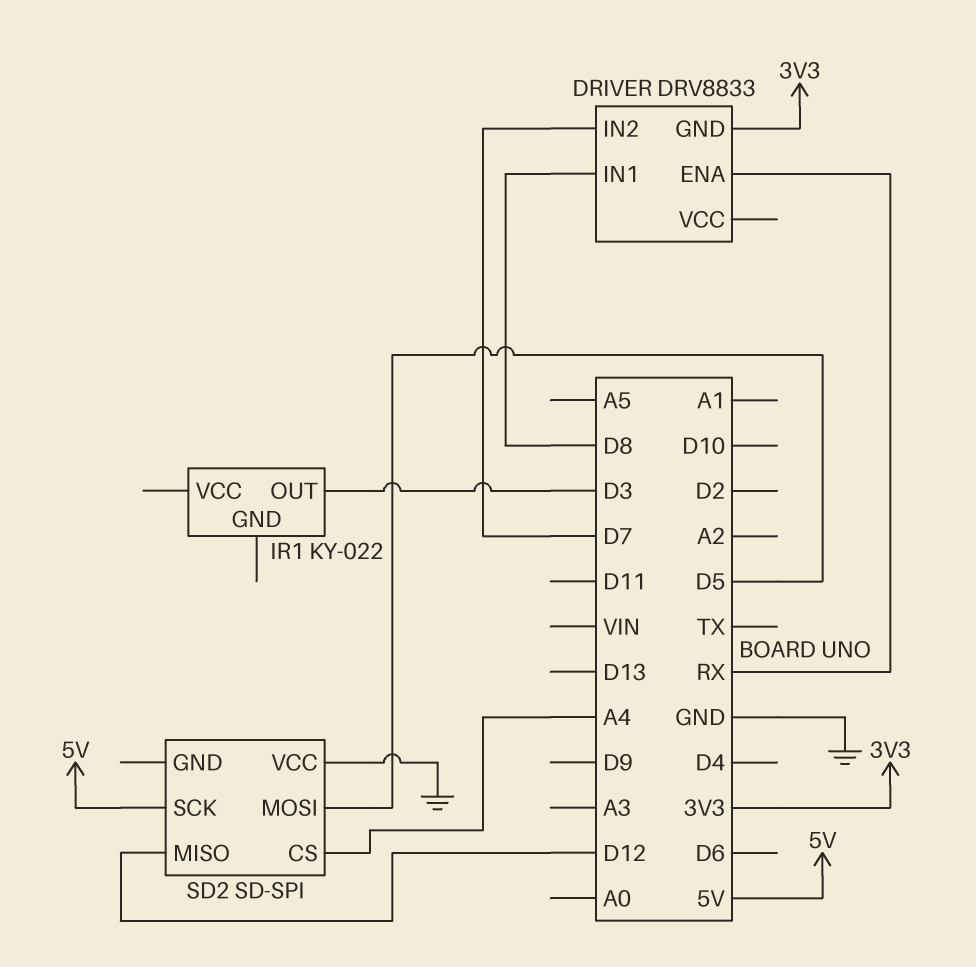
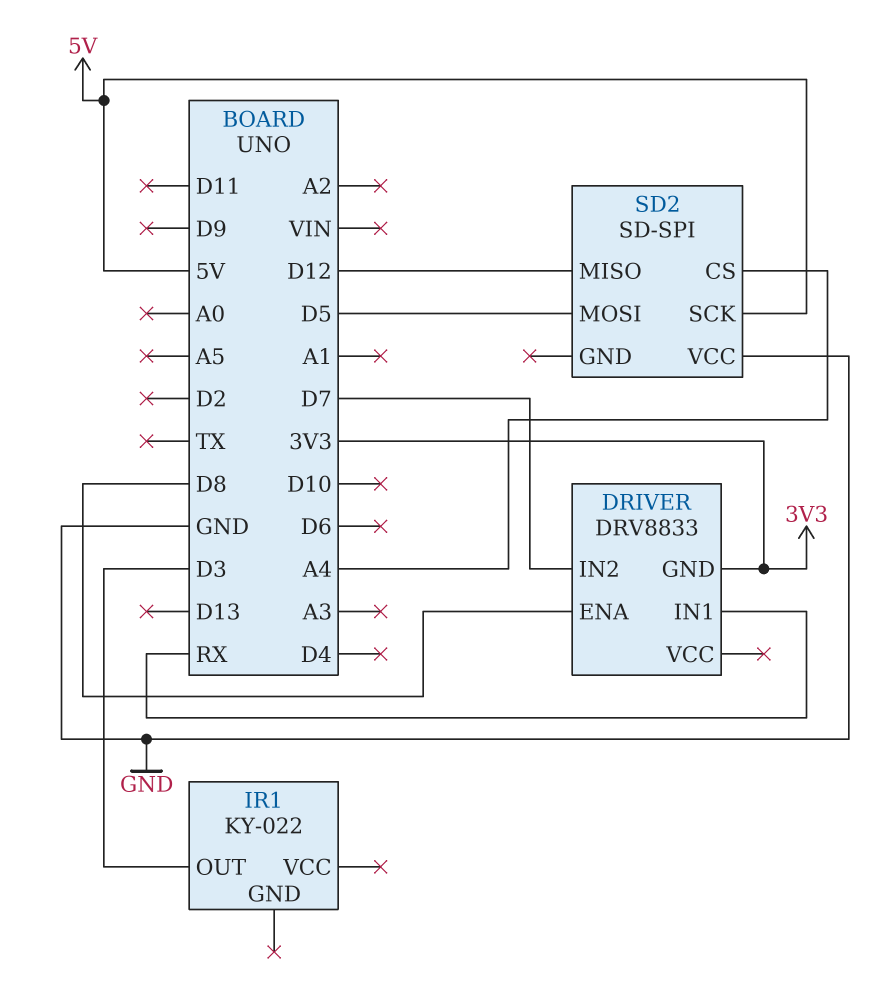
DRIVER pin ENA: RX -> D8
DRIVER pin IN1: D8 -> RX

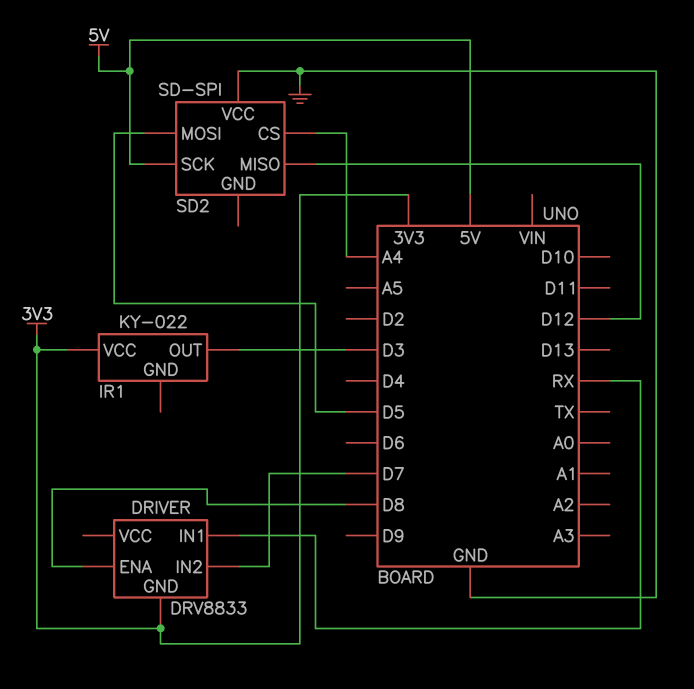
IR1 pin VCC: none -> 3V3

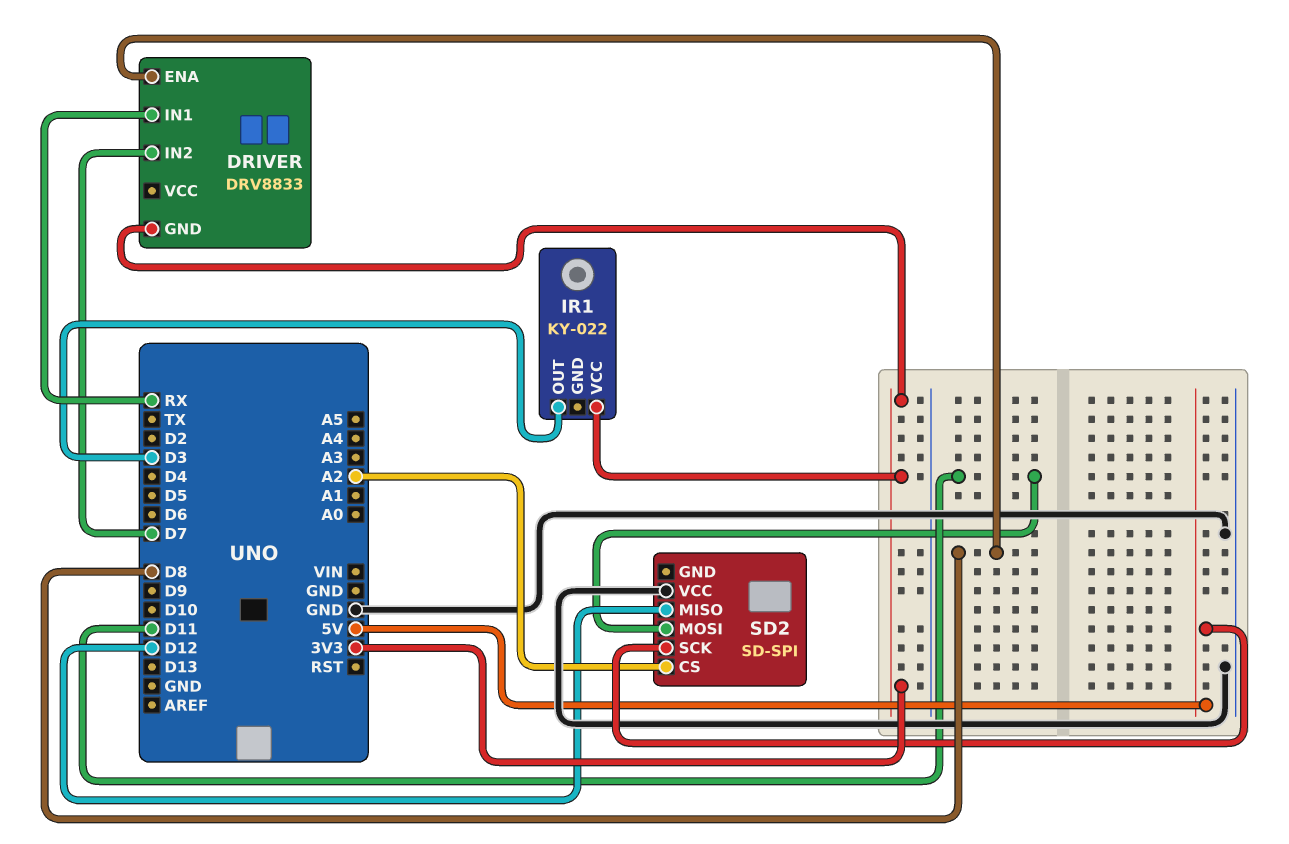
SD2 pin CS: A4 -> A2
SD2 pin MOSI: D5 -> D11

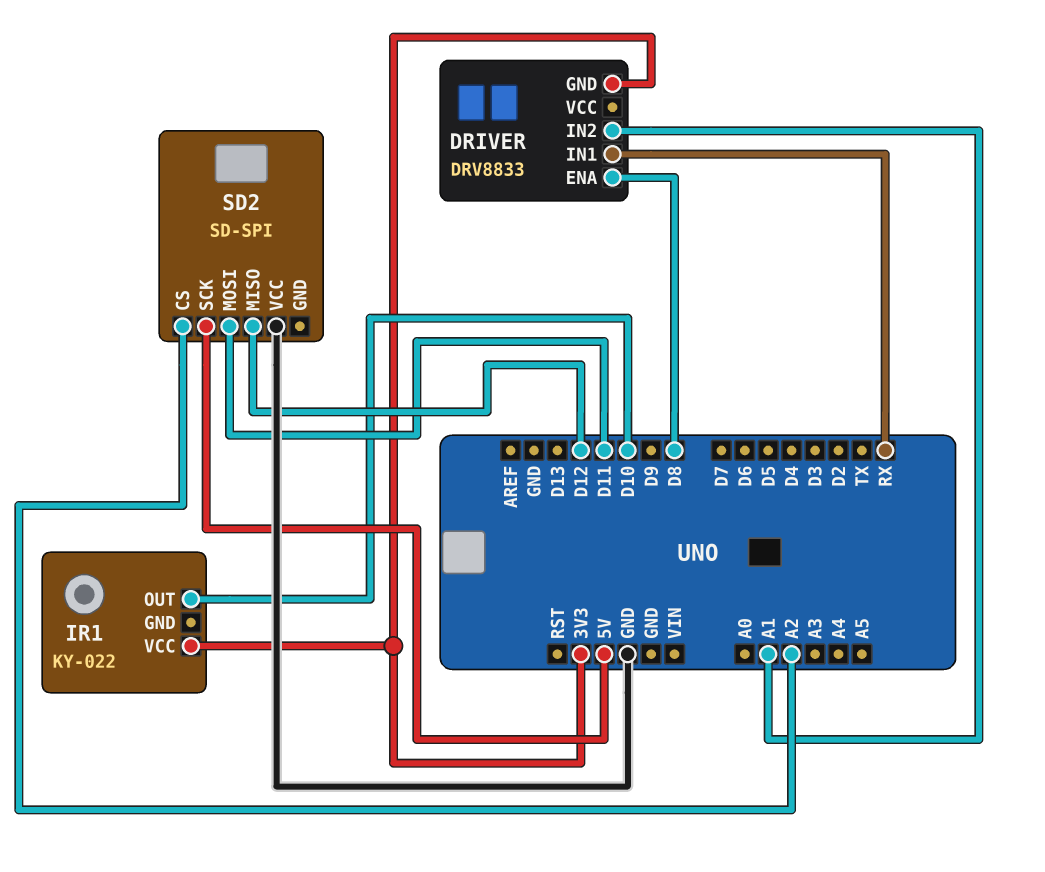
DRIVER pin IN2: D7 -> A1
IR1 pin OUT: D3 -> D10

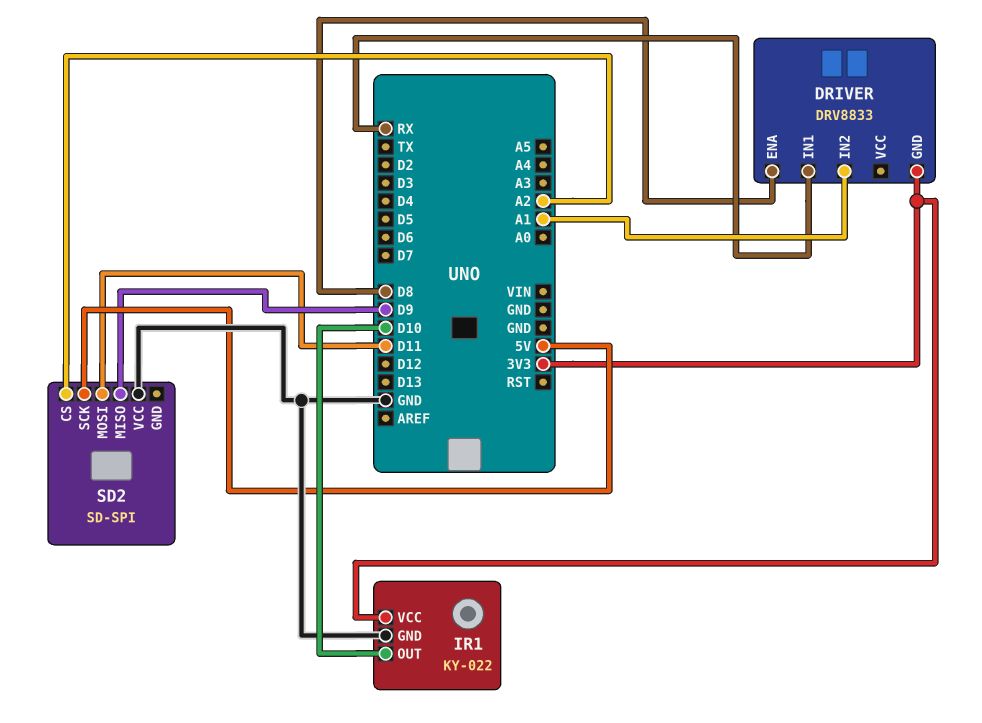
IR1 pin GND: none -> GND
SD2 pin MISO: D12 -> D9

